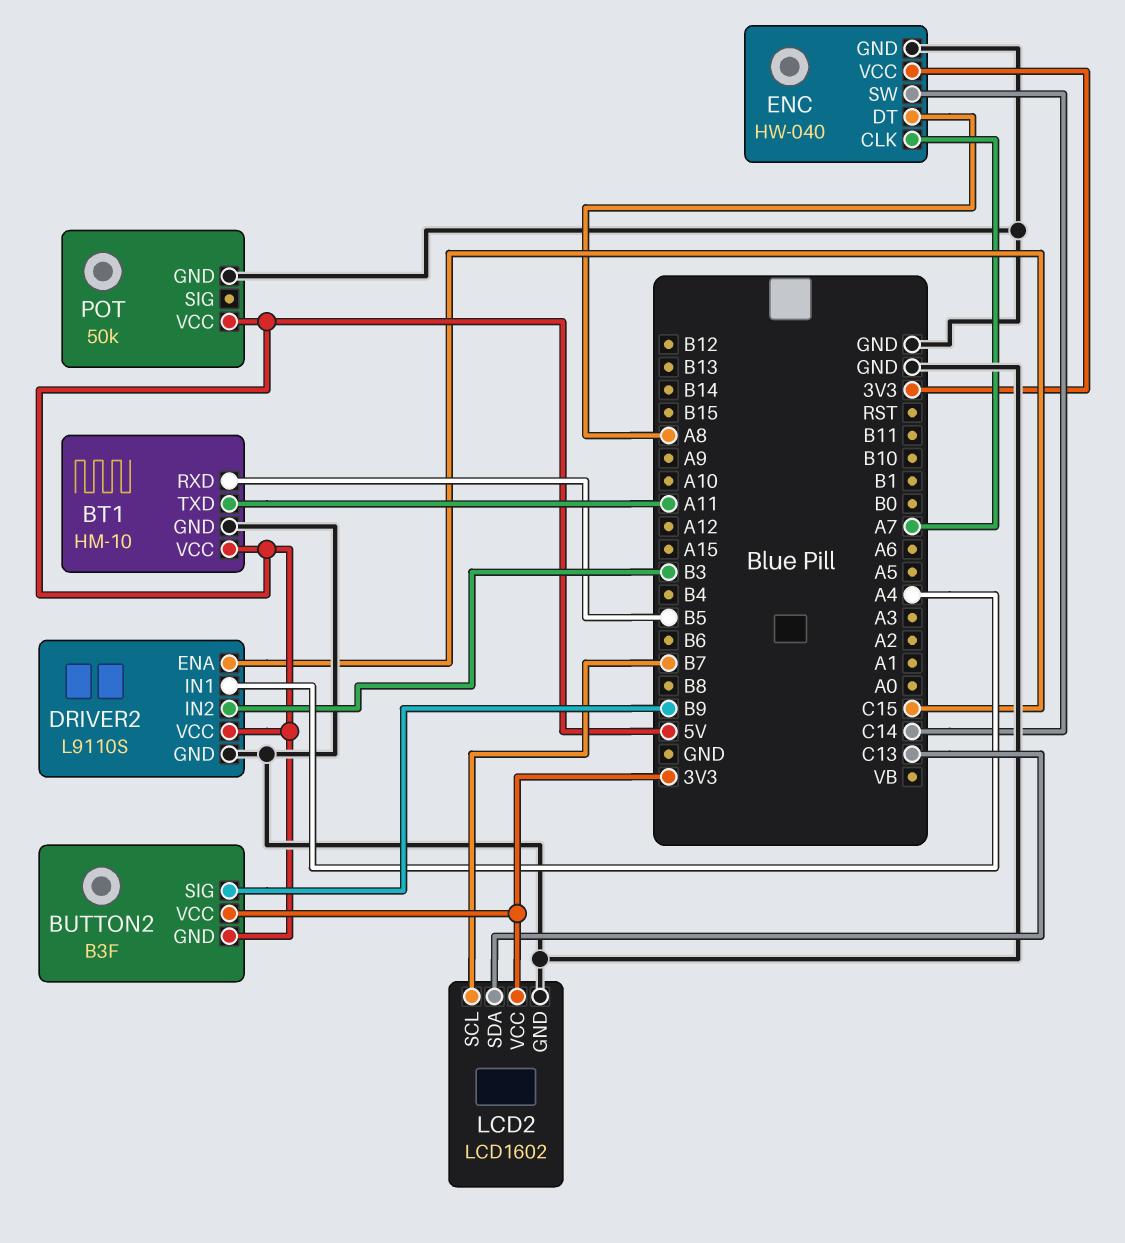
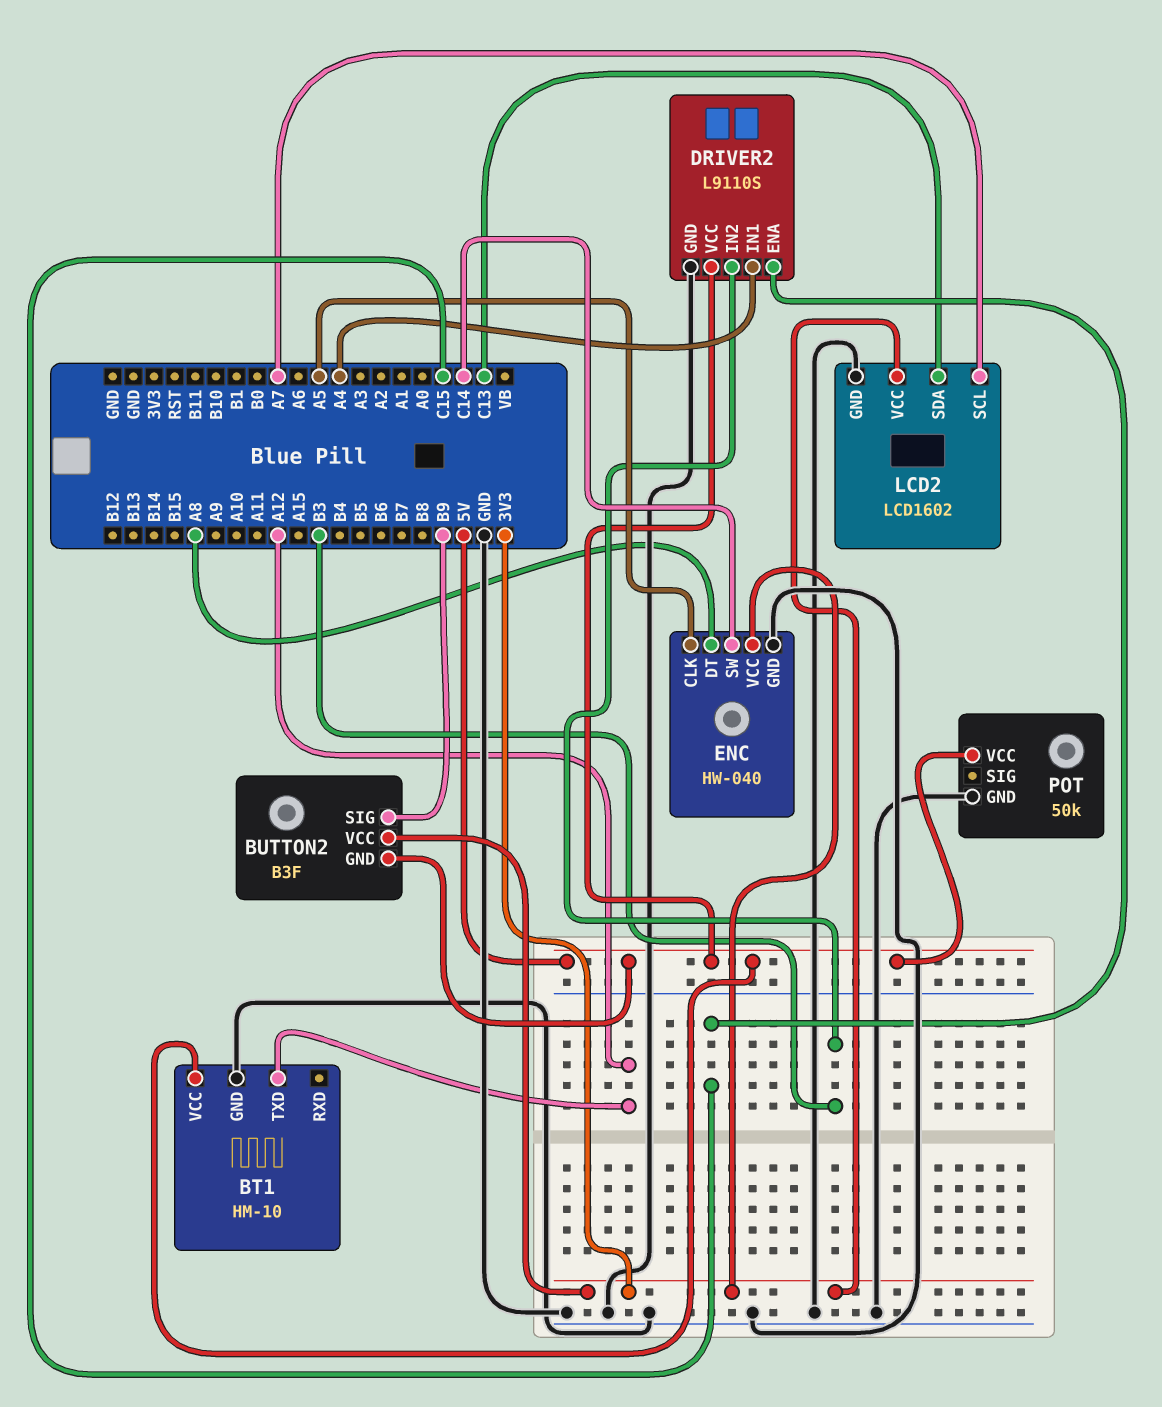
BT1 pin RXD: B5 -> none
BT1 pin TXD: A11 -> A12
ENC pin CLK: A7 -> A5
LCD2 pin SCL: B7 -> A7

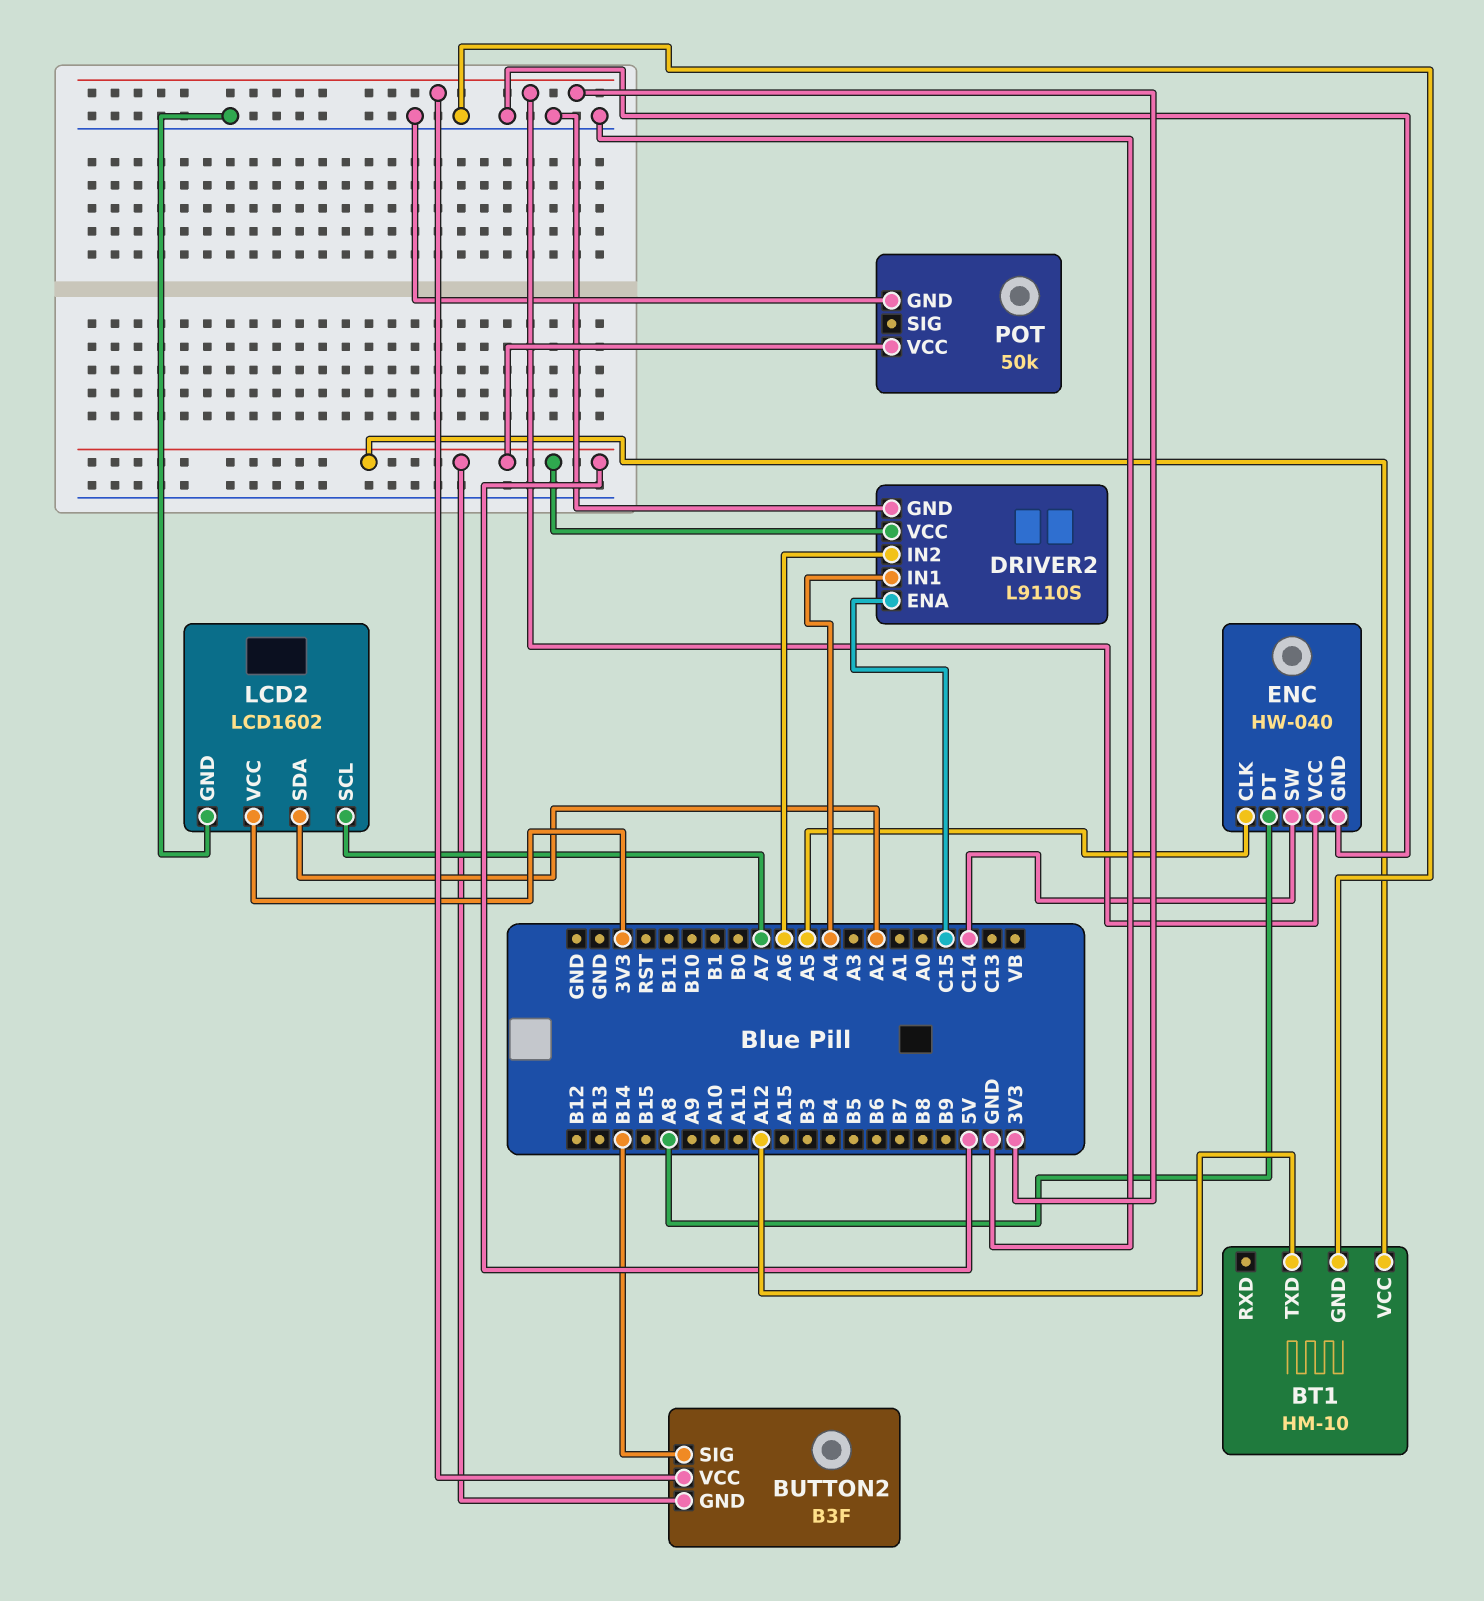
BUTTON2 pin SIG: B9 -> B14
DRIVER2 pin IN2: B3 -> A6
LCD2 pin SDA: C13 -> A2

